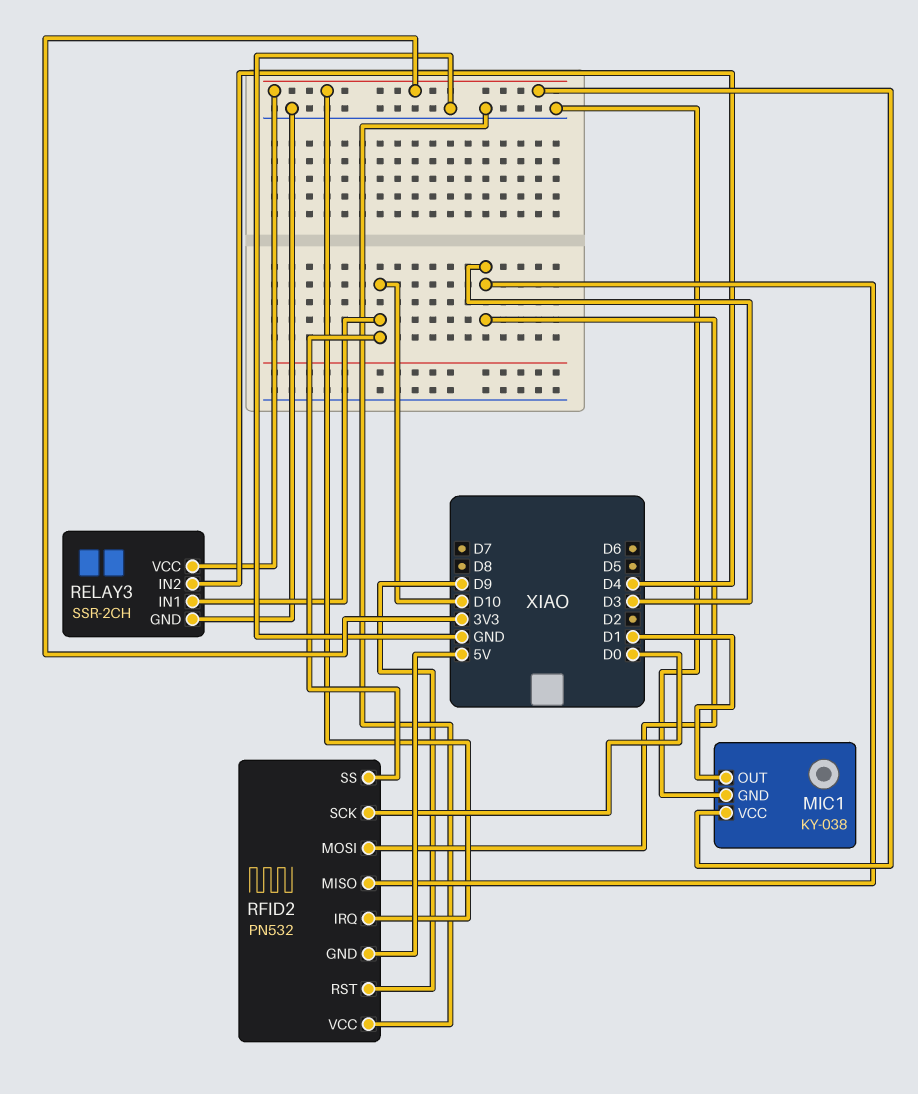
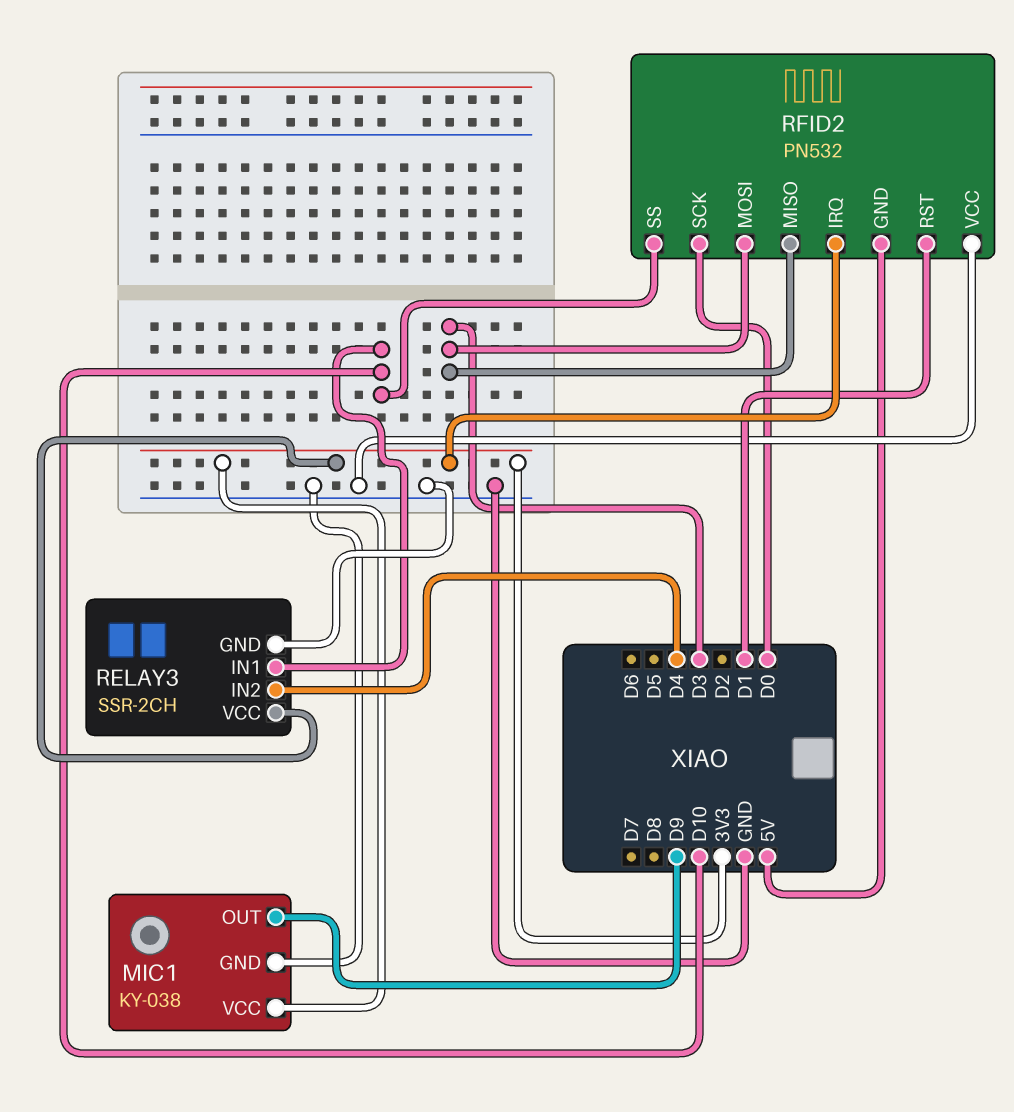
MIC1 pin OUT: D1 -> D9
RFID2 pin RST: D9 -> D1

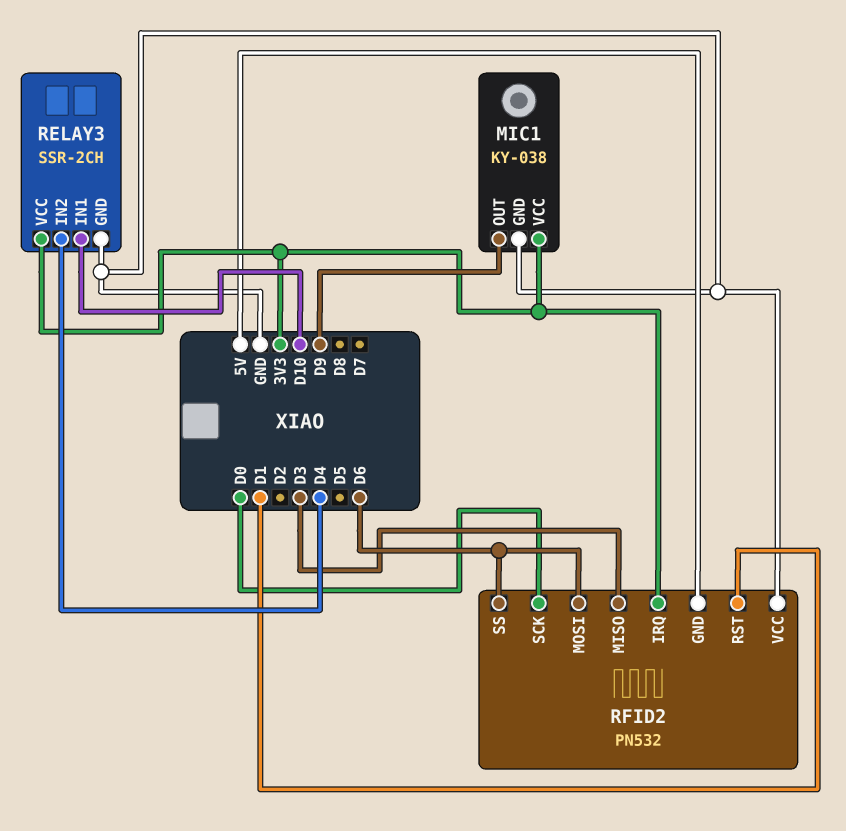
RFID2 pin MOSI: D3 -> D6
RFID2 pin SS: D10 -> D6

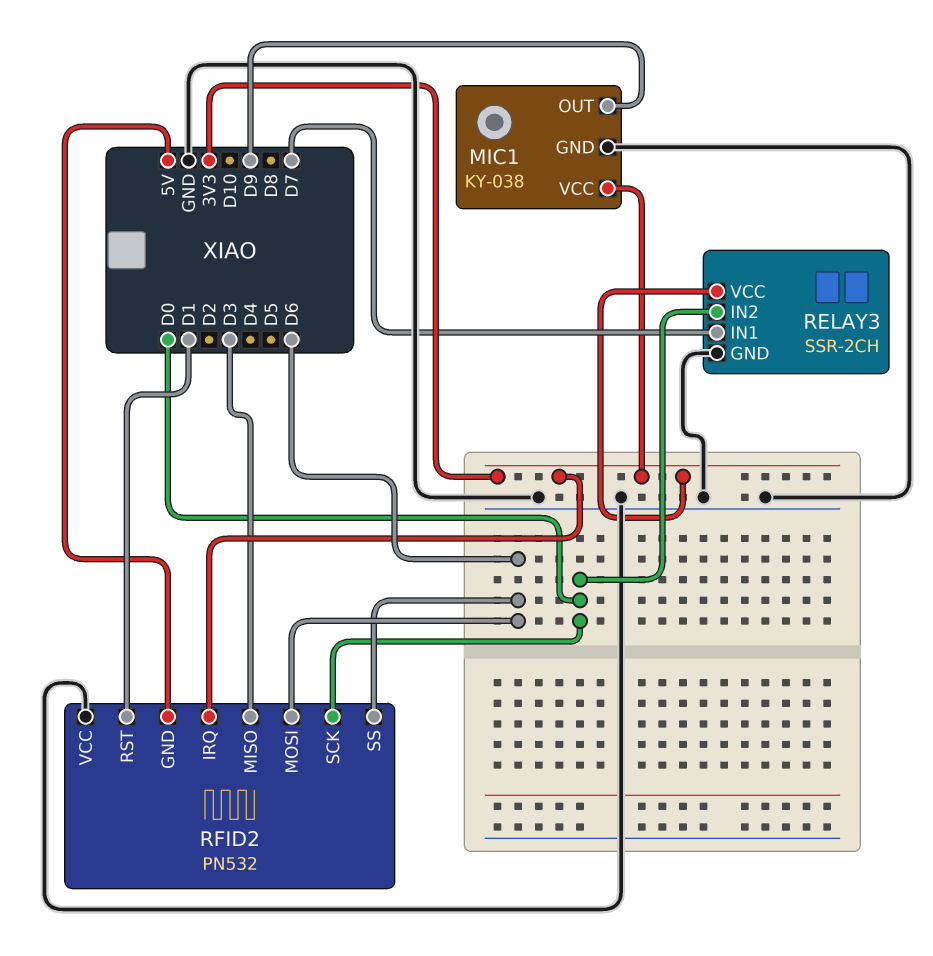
RELAY3 pin IN1: D10 -> D7
RELAY3 pin IN2: D4 -> D0

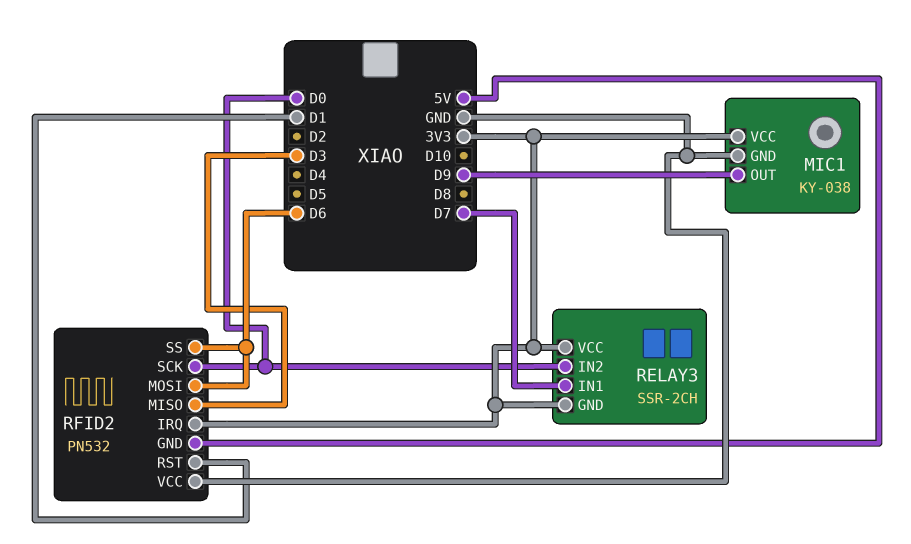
RELAY3 pin GND: GND -> 3V3

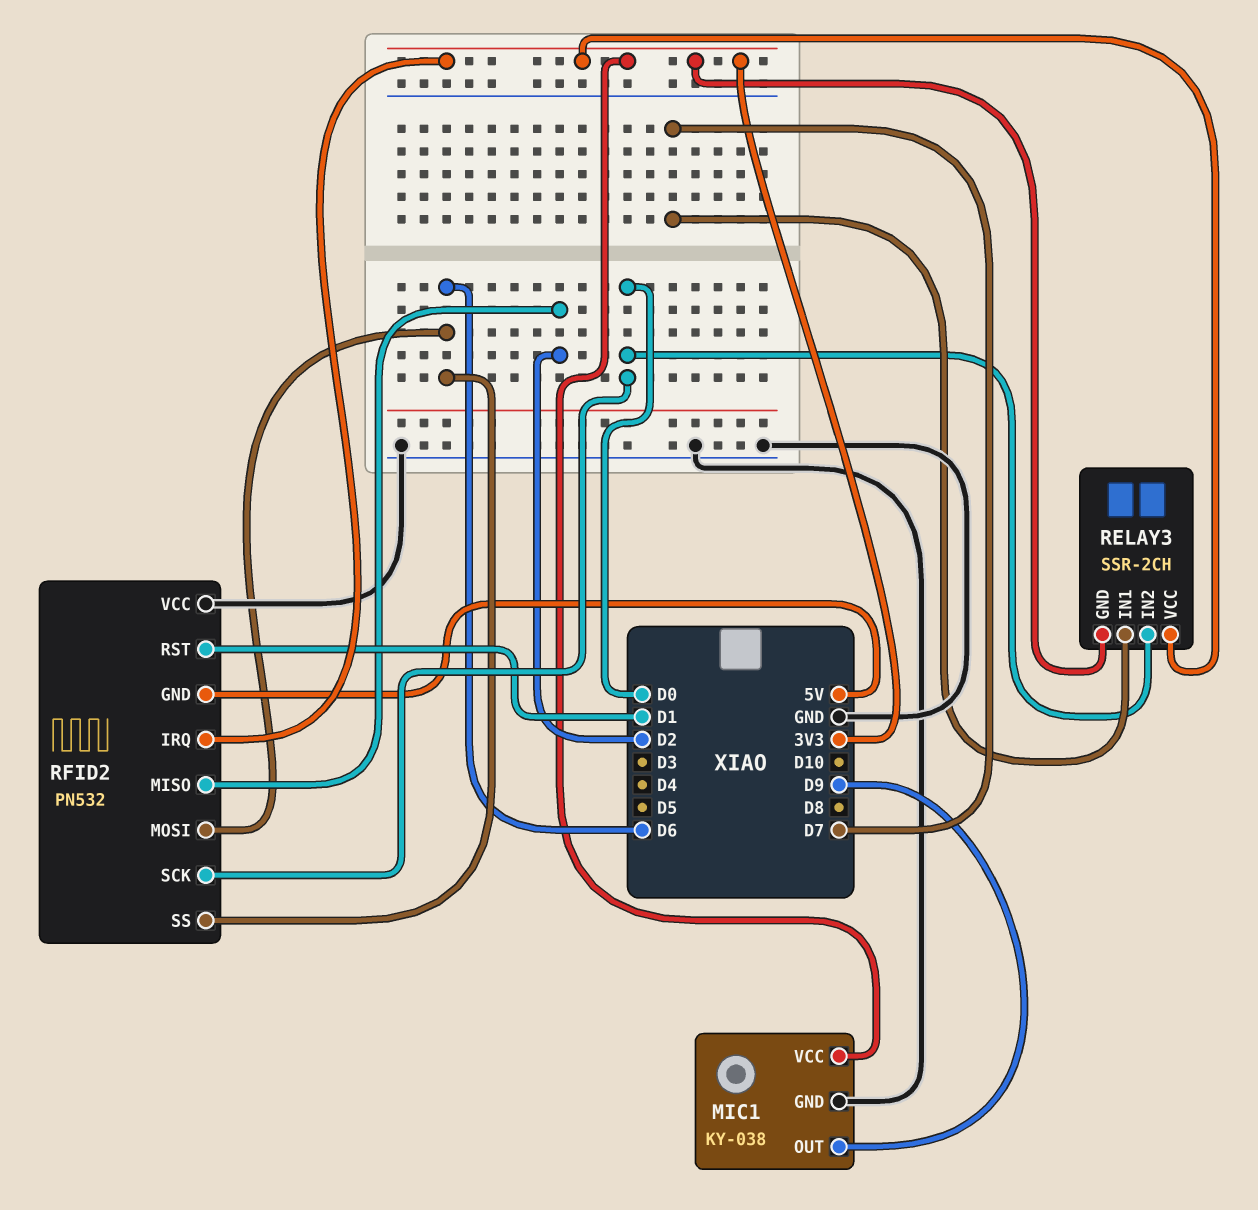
RFID2 pin MISO: D3 -> D2

